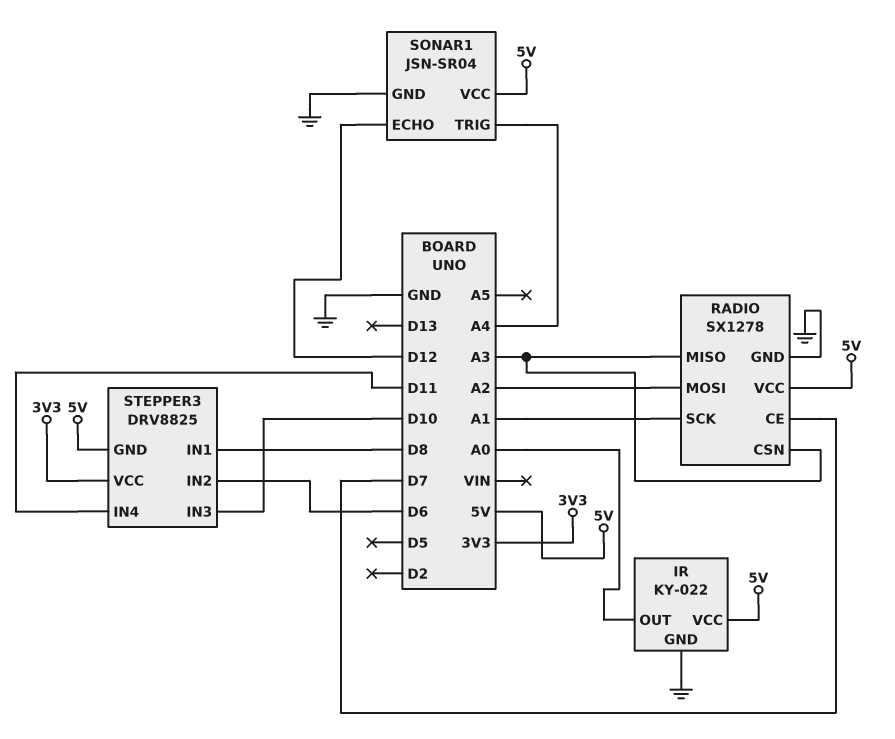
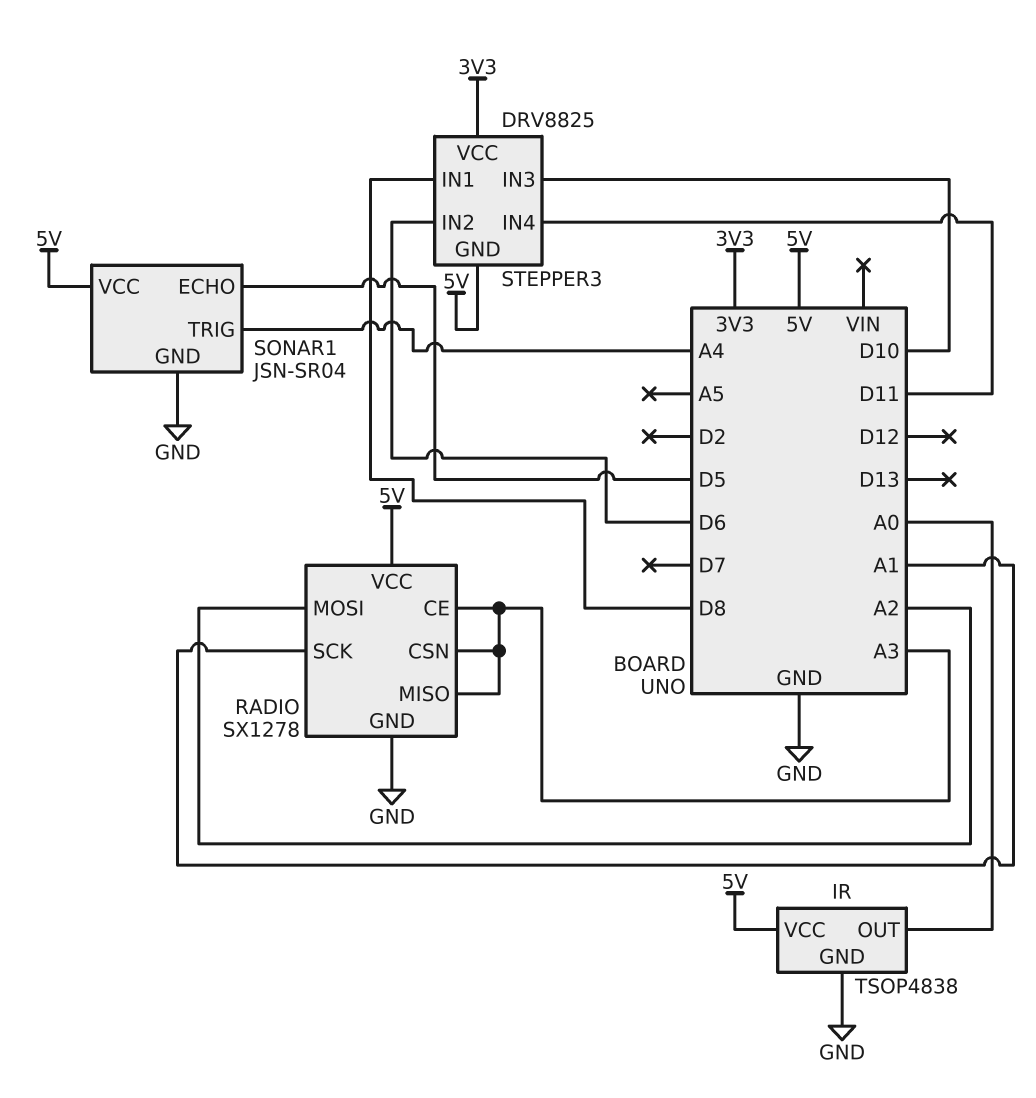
IR: KY-022 -> TSOP4838
RADIO pin CE: D7 -> A3
SONAR1 pin ECHO: D12 -> D5

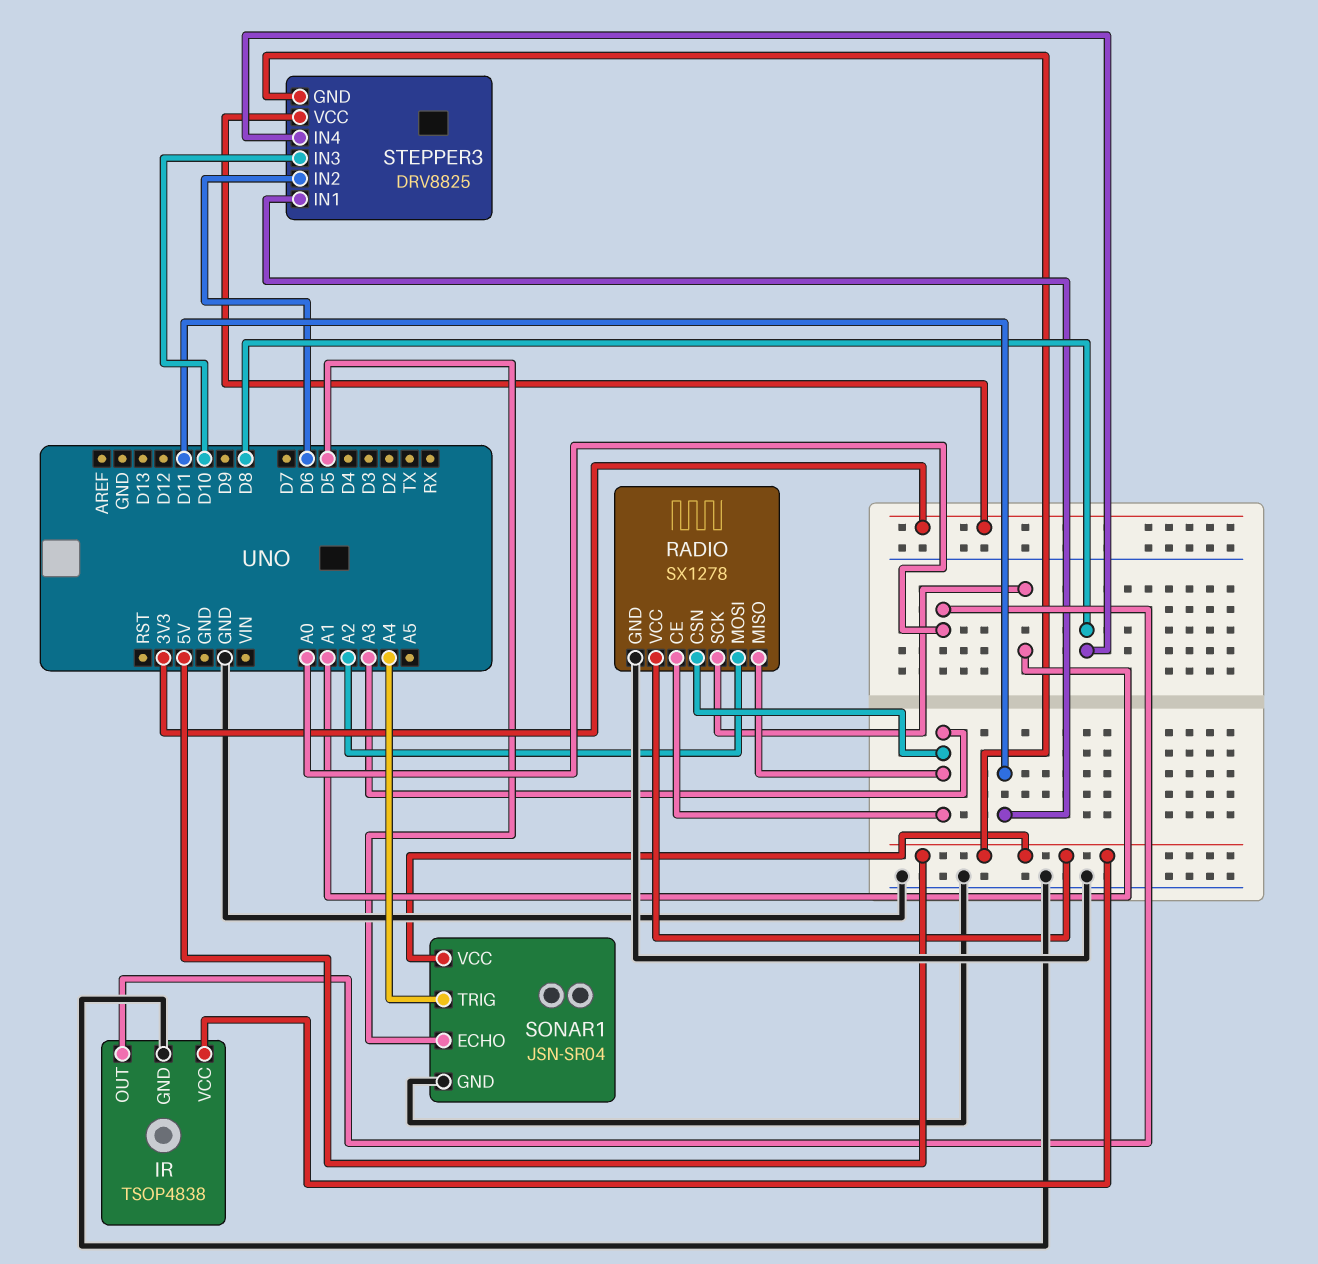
STEPPER3 pin IN1: D8 -> D11
STEPPER3 pin IN4: D11 -> D8

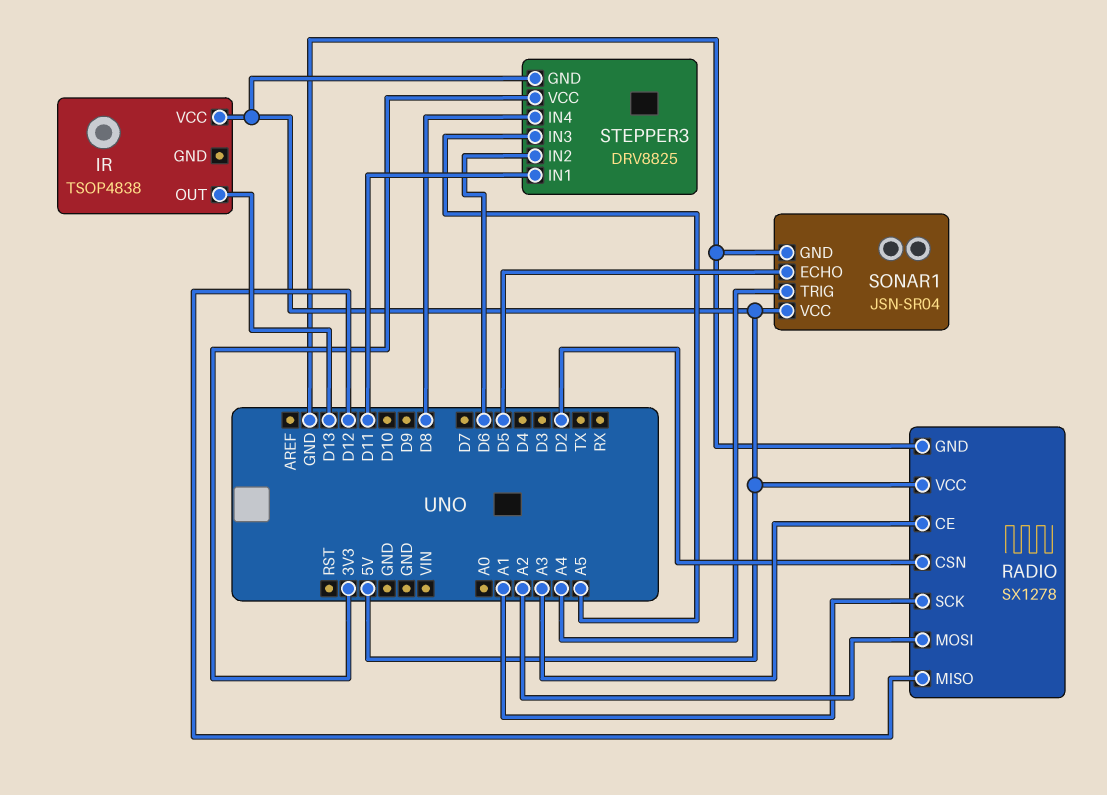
IR pin GND: GND -> none
IR pin OUT: A0 -> D13
RADIO pin CSN: A3 -> D2
RADIO pin MISO: A3 -> D12
STEPPER3 pin IN3: D10 -> A5

